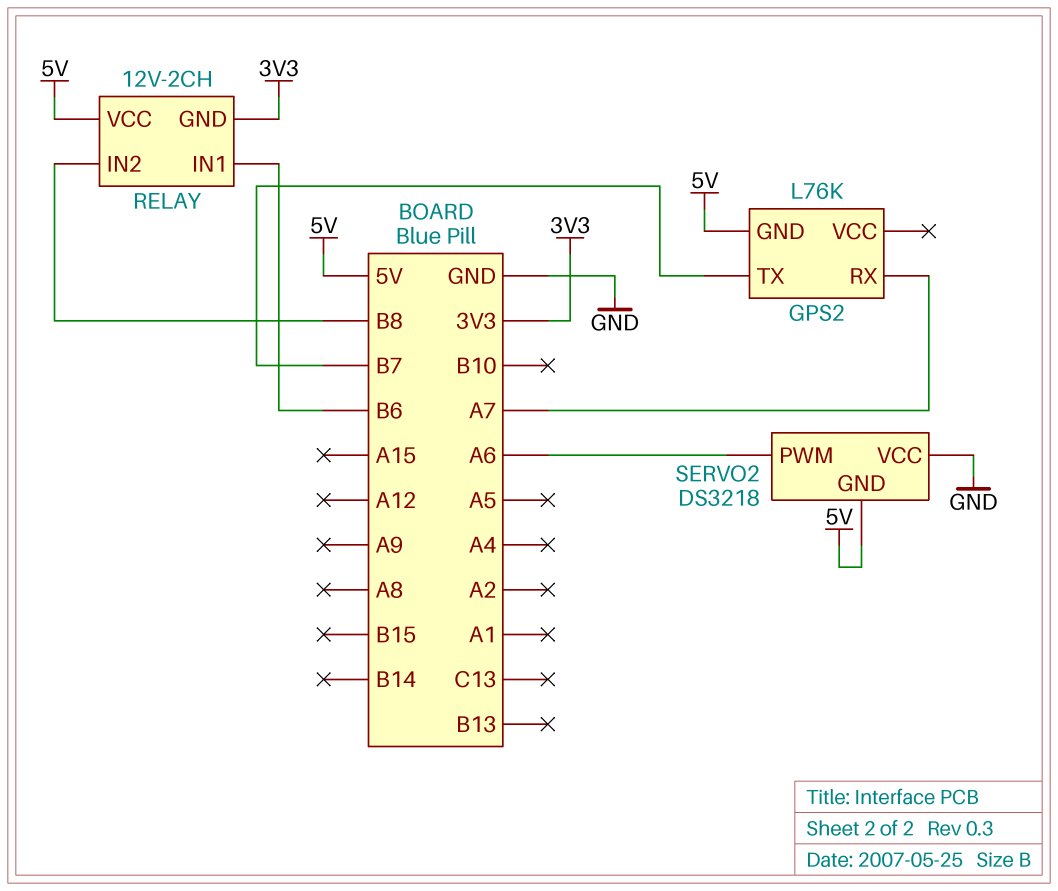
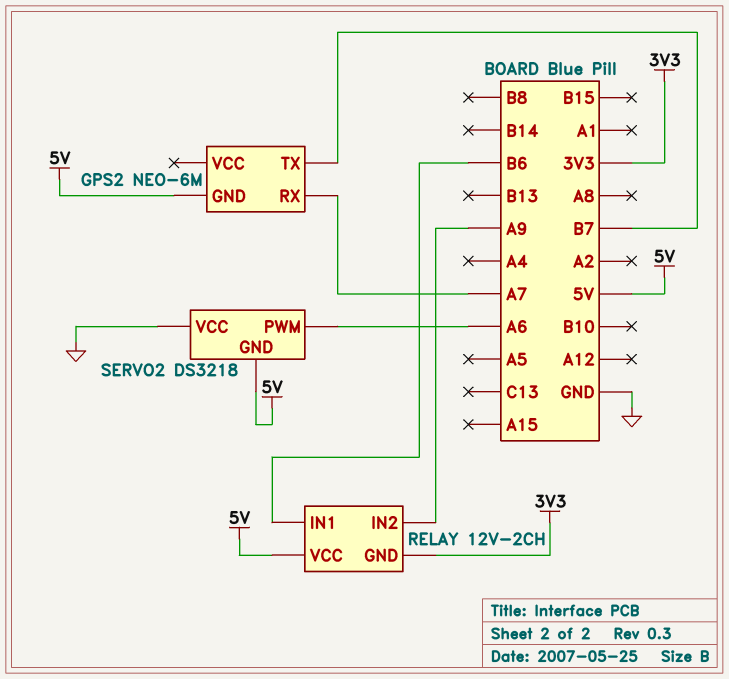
GPS2: L76K -> NEO-6M
RELAY pin IN2: B8 -> A9

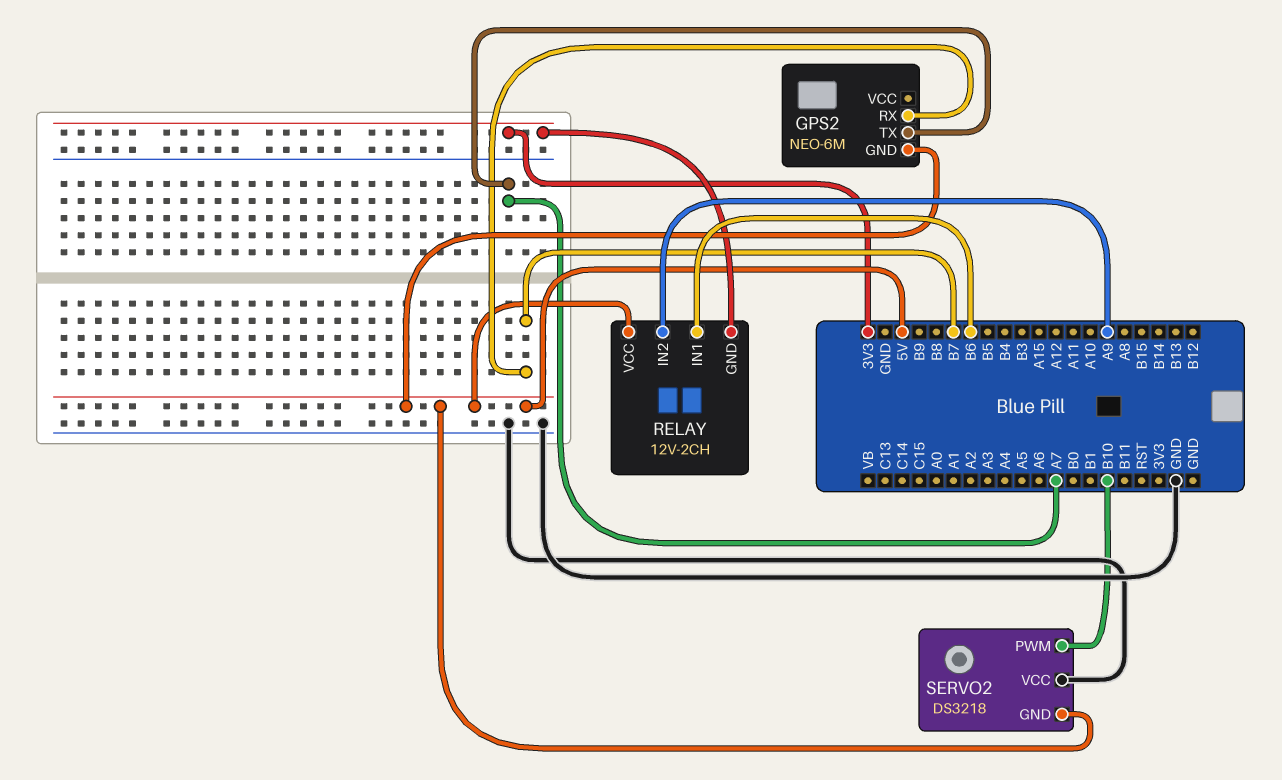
GPS2 pin RX: A7 -> B7
GPS2 pin TX: B7 -> A7
SERVO2 pin PWM: A6 -> B10

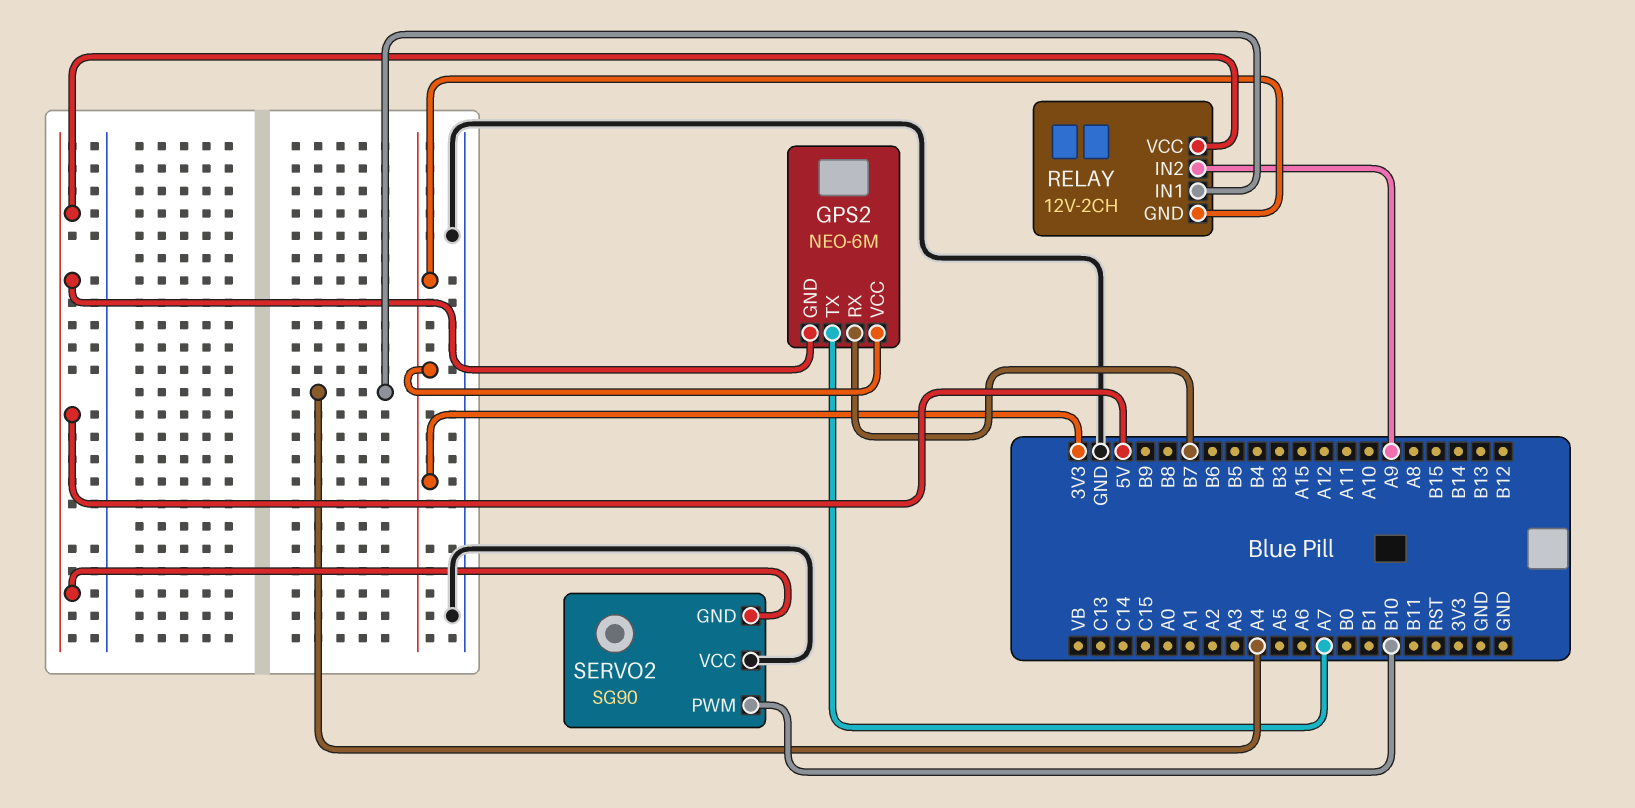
GPS2 pin VCC: none -> 3V3
RELAY pin IN1: B6 -> A4
SERVO2: DS3218 -> SG90

